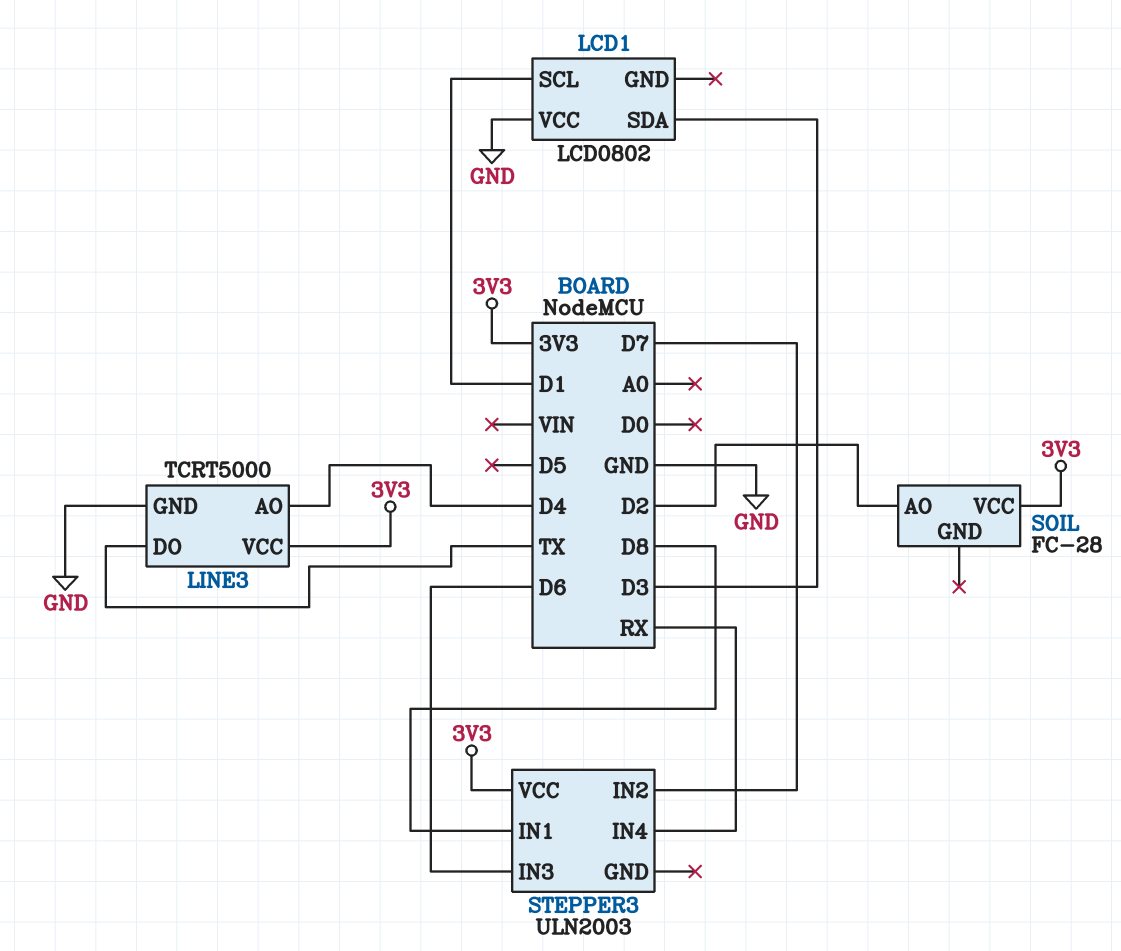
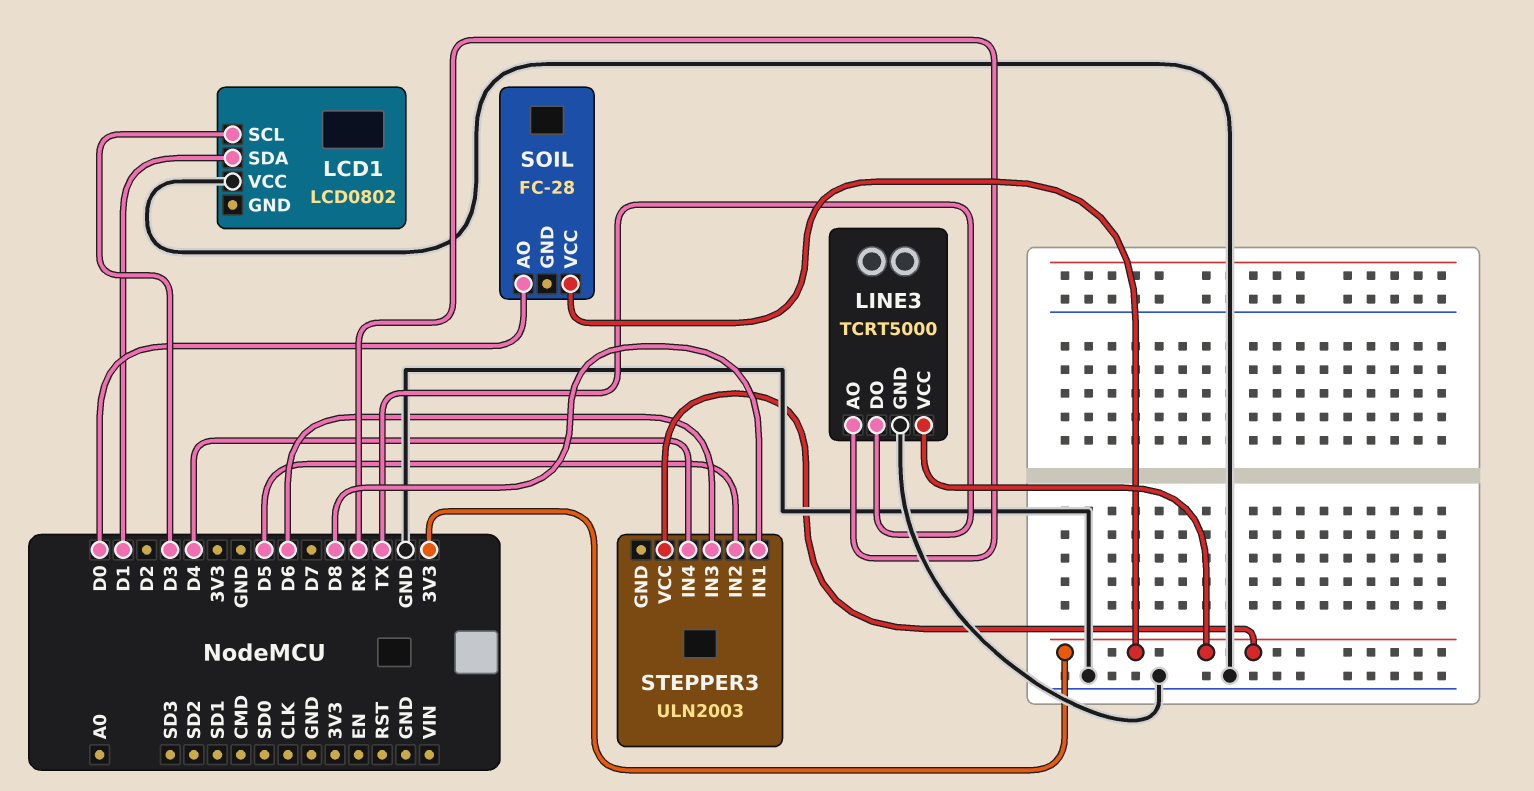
LCD1 pin SCL: D1 -> D3
LCD1 pin SDA: D3 -> D1
LINE3 pin AO: D4 -> RX
SOIL pin AO: D2 -> D0
STEPPER3 pin IN2: D7 -> D5
STEPPER3 pin IN4: RX -> D4

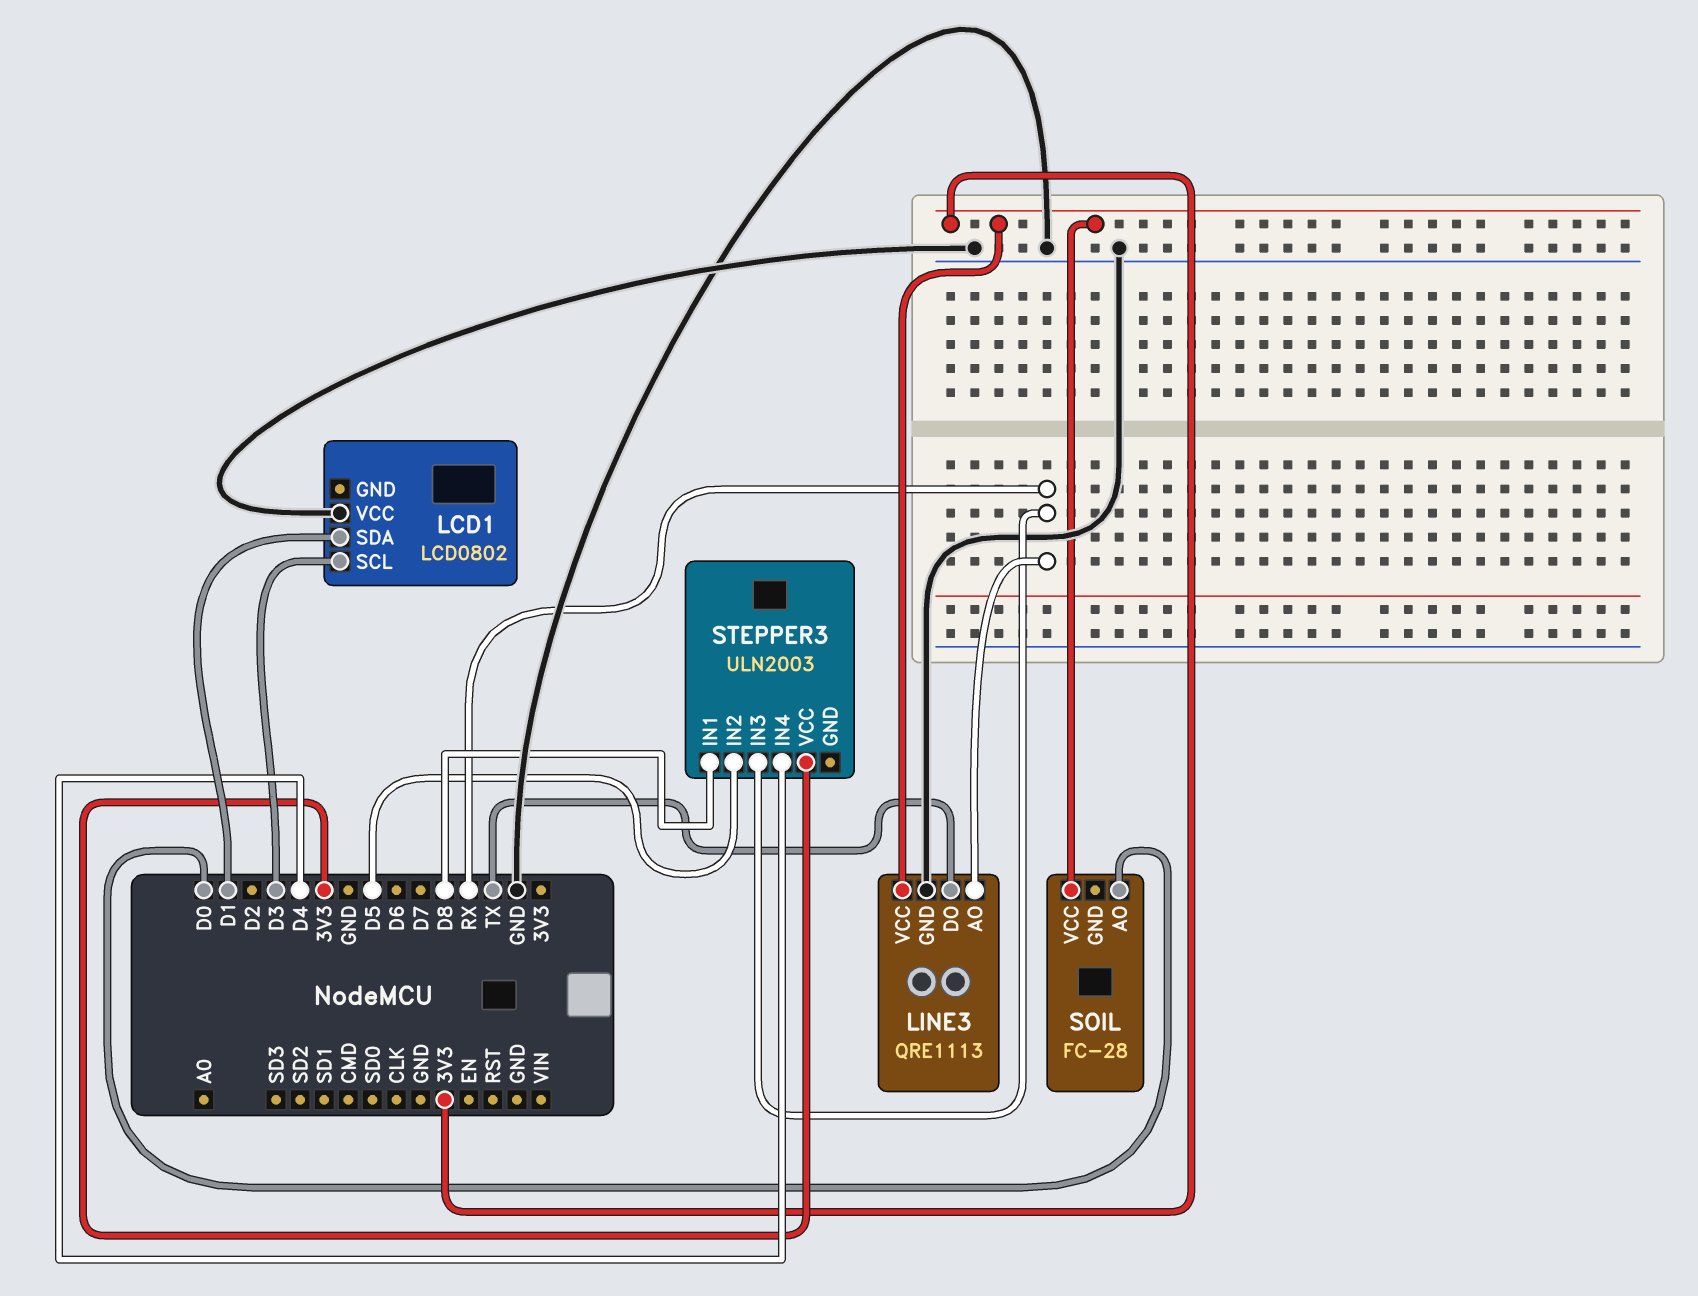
LINE3: TCRT5000 -> QRE1113
STEPPER3 pin IN3: D6 -> RX

